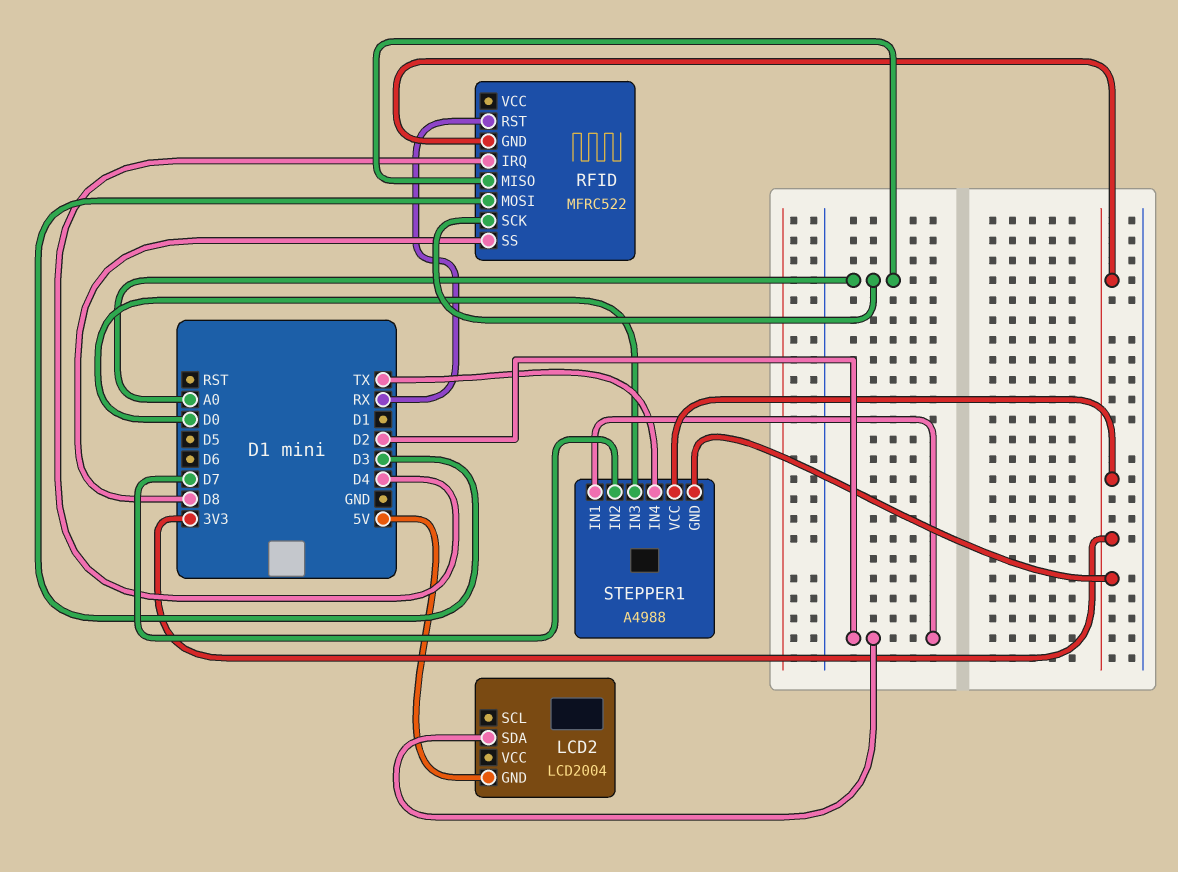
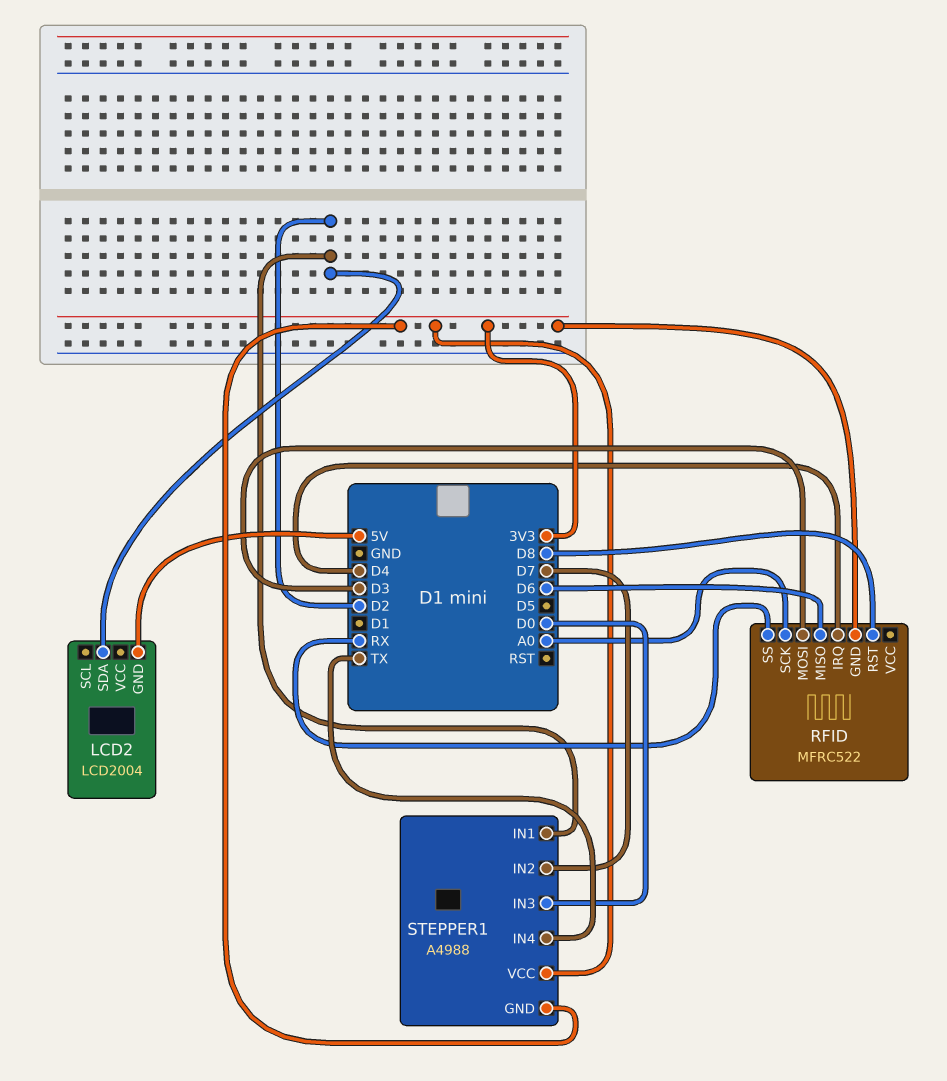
RFID pin MISO: A0 -> D6
RFID pin RST: RX -> D8
RFID pin SS: D8 -> RX

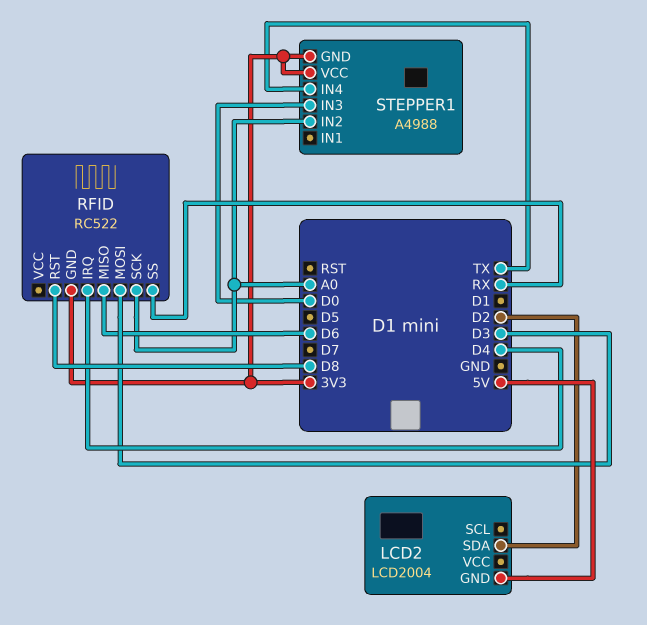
RFID: MFRC522 -> RC522
STEPPER1 pin IN1: D2 -> none
STEPPER1 pin IN2: D7 -> A0

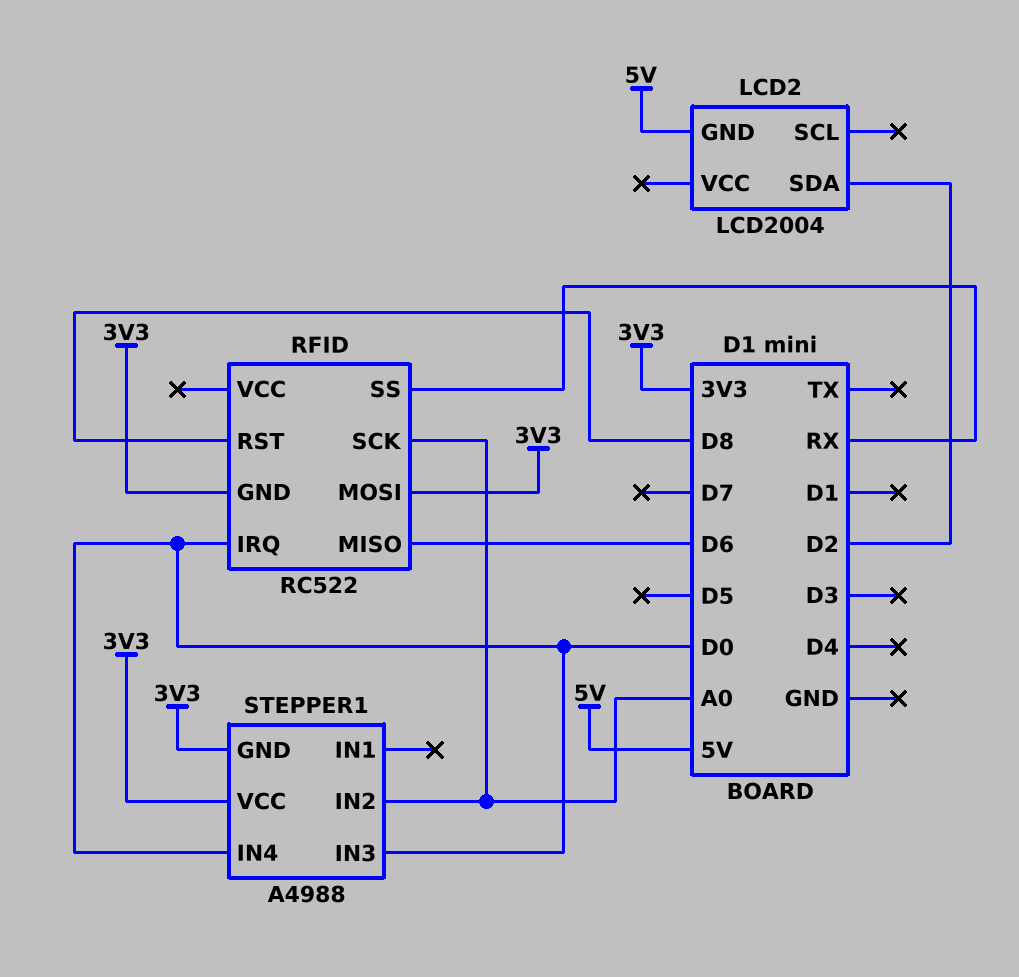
RFID pin IRQ: D4 -> D0
RFID pin MOSI: D3 -> 3V3
STEPPER1 pin IN4: TX -> D0

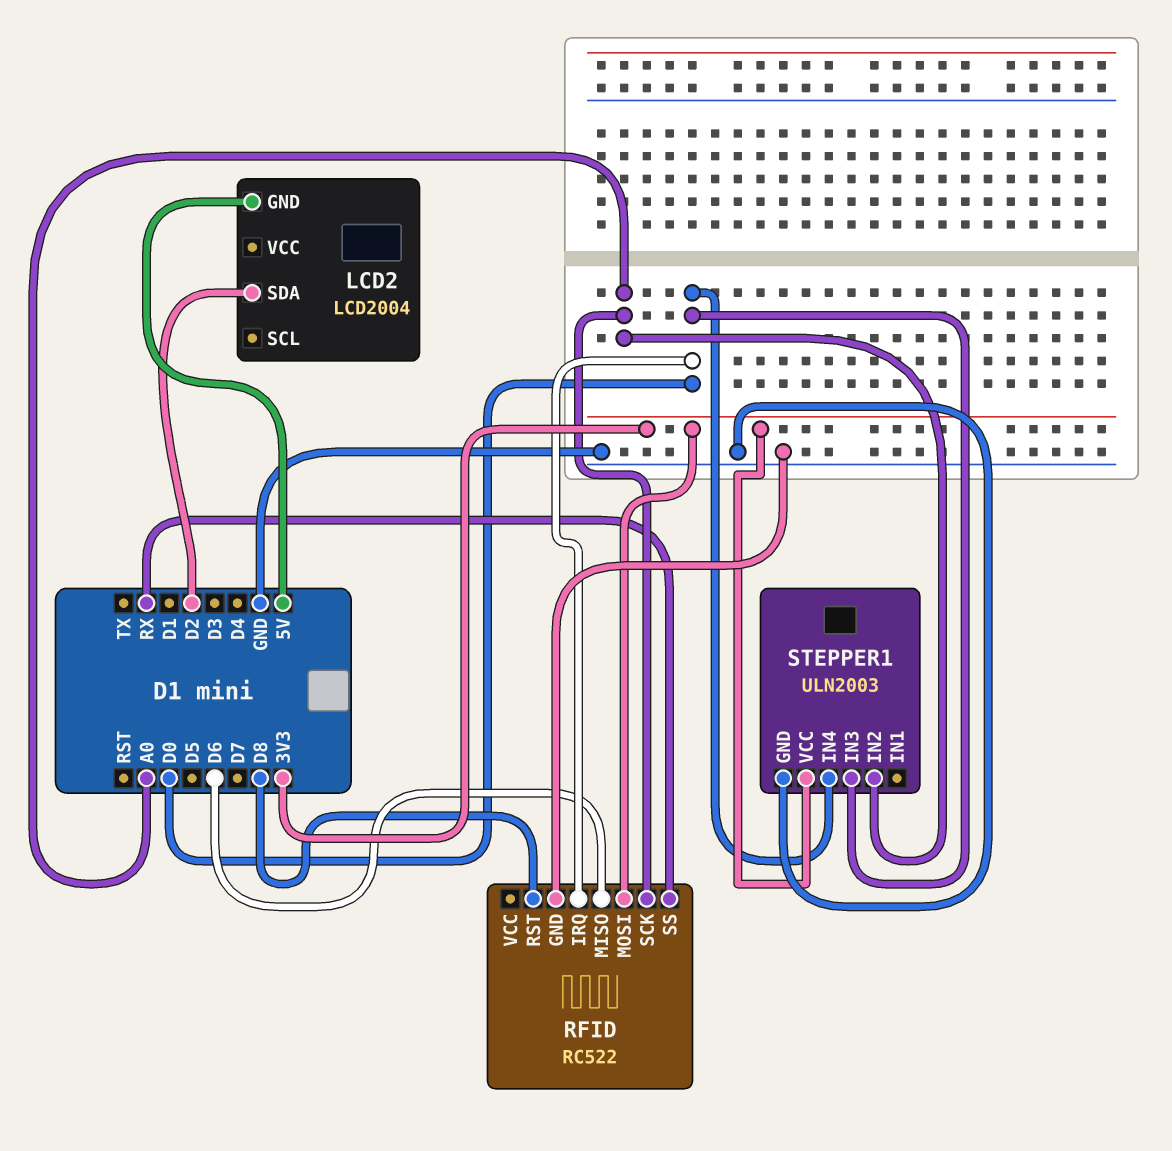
RFID pin GND: 3V3 -> GND
STEPPER1: A4988 -> ULN2003
STEPPER1 pin GND: 3V3 -> GND

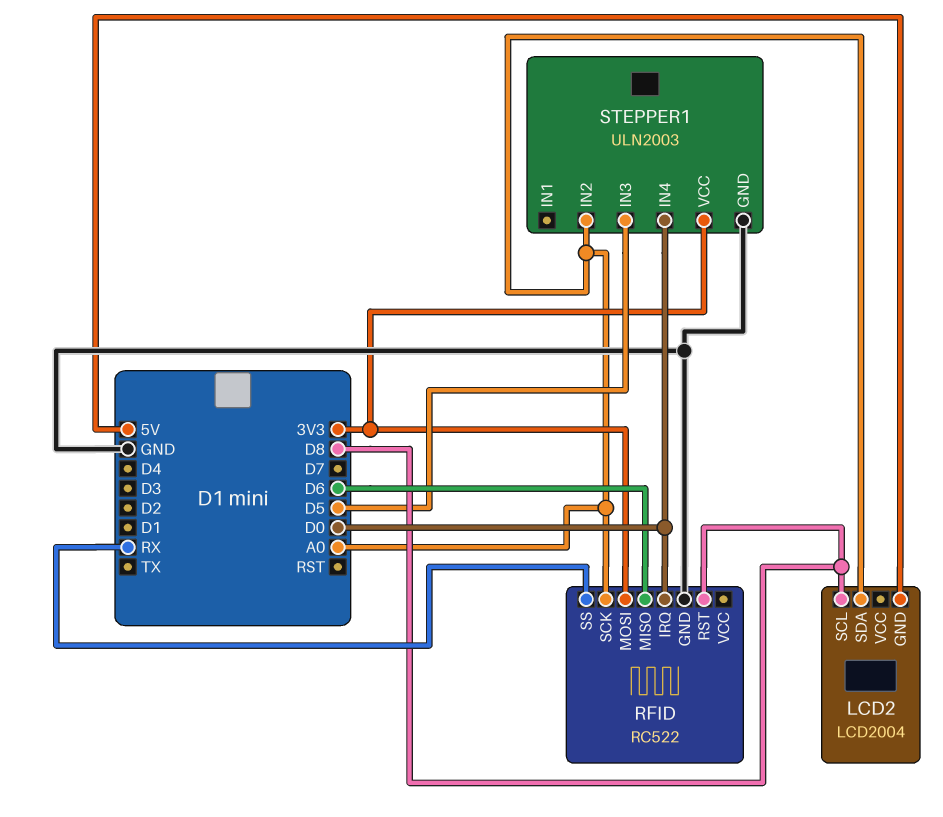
LCD2 pin SCL: none -> D8
LCD2 pin SDA: D2 -> A0
STEPPER1 pin IN3: D0 -> D5

